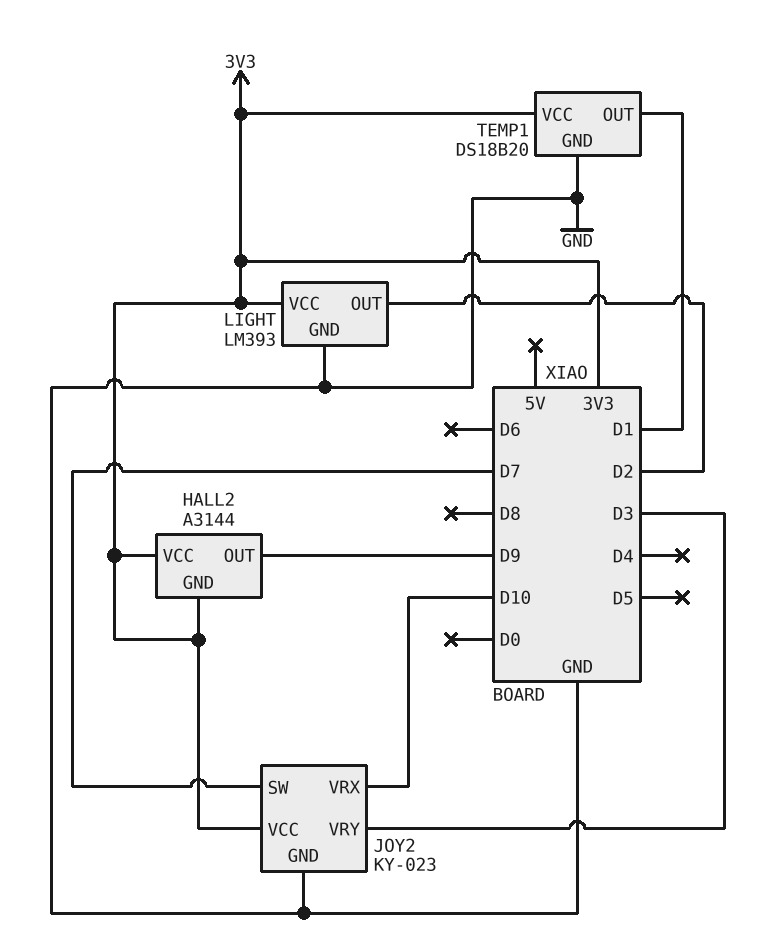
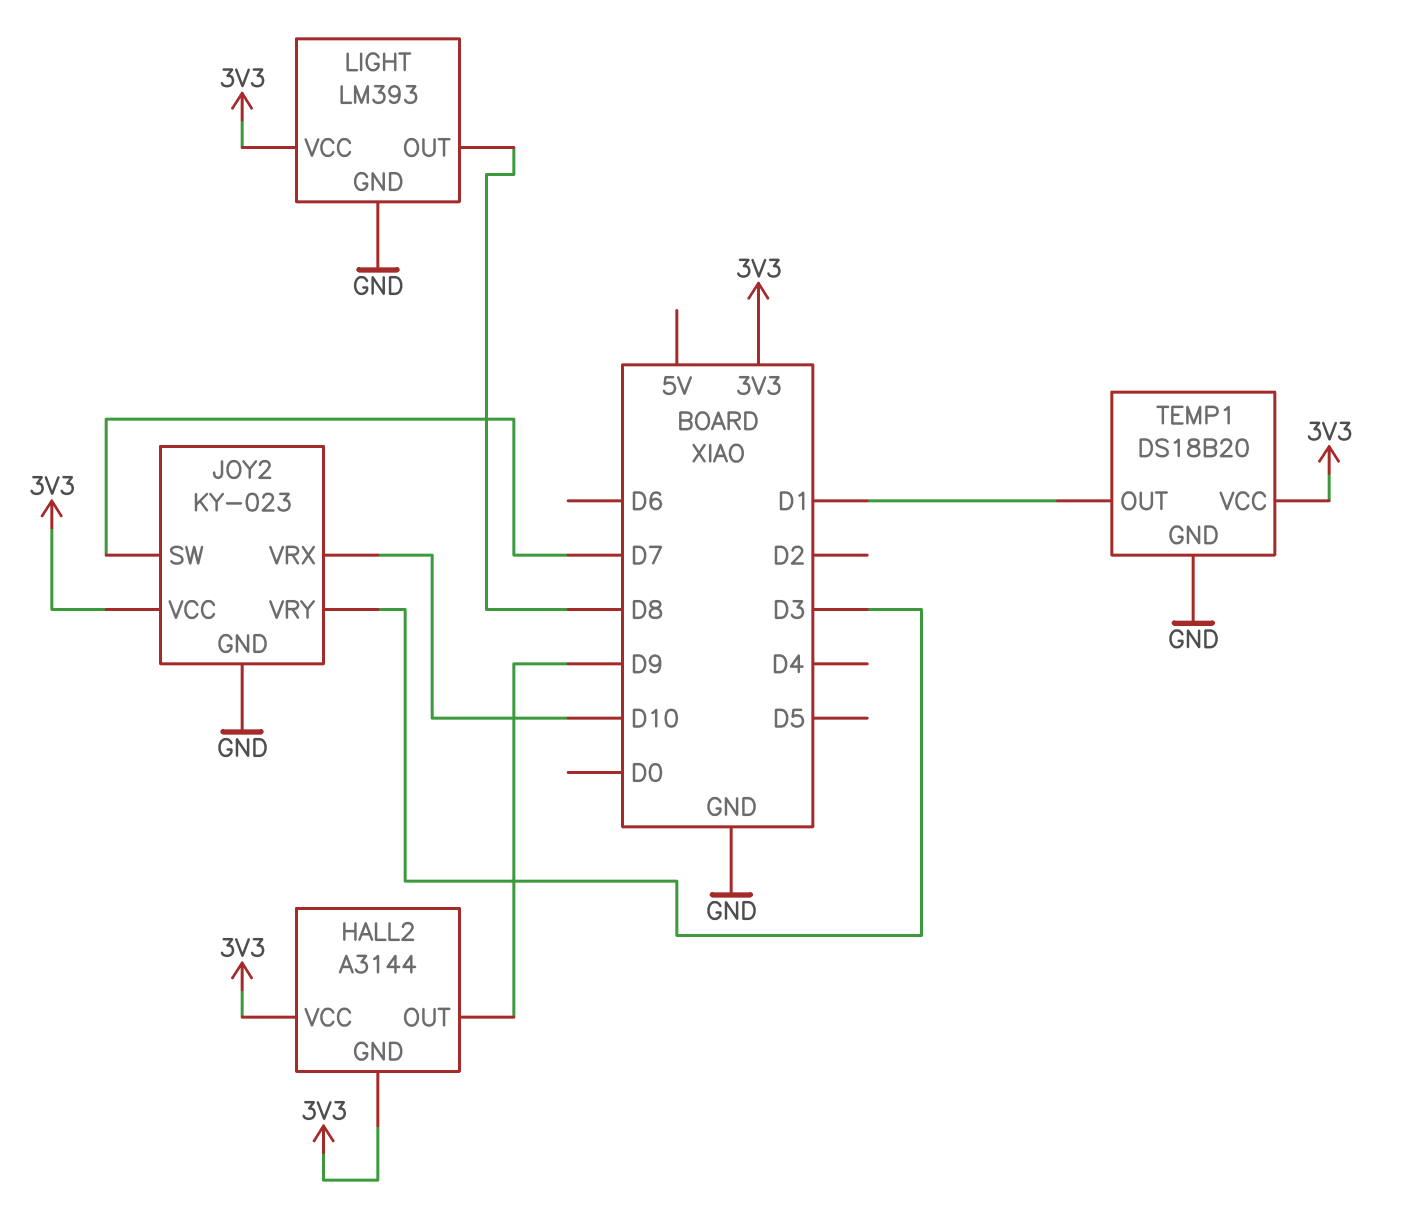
LIGHT pin OUT: D2 -> D8

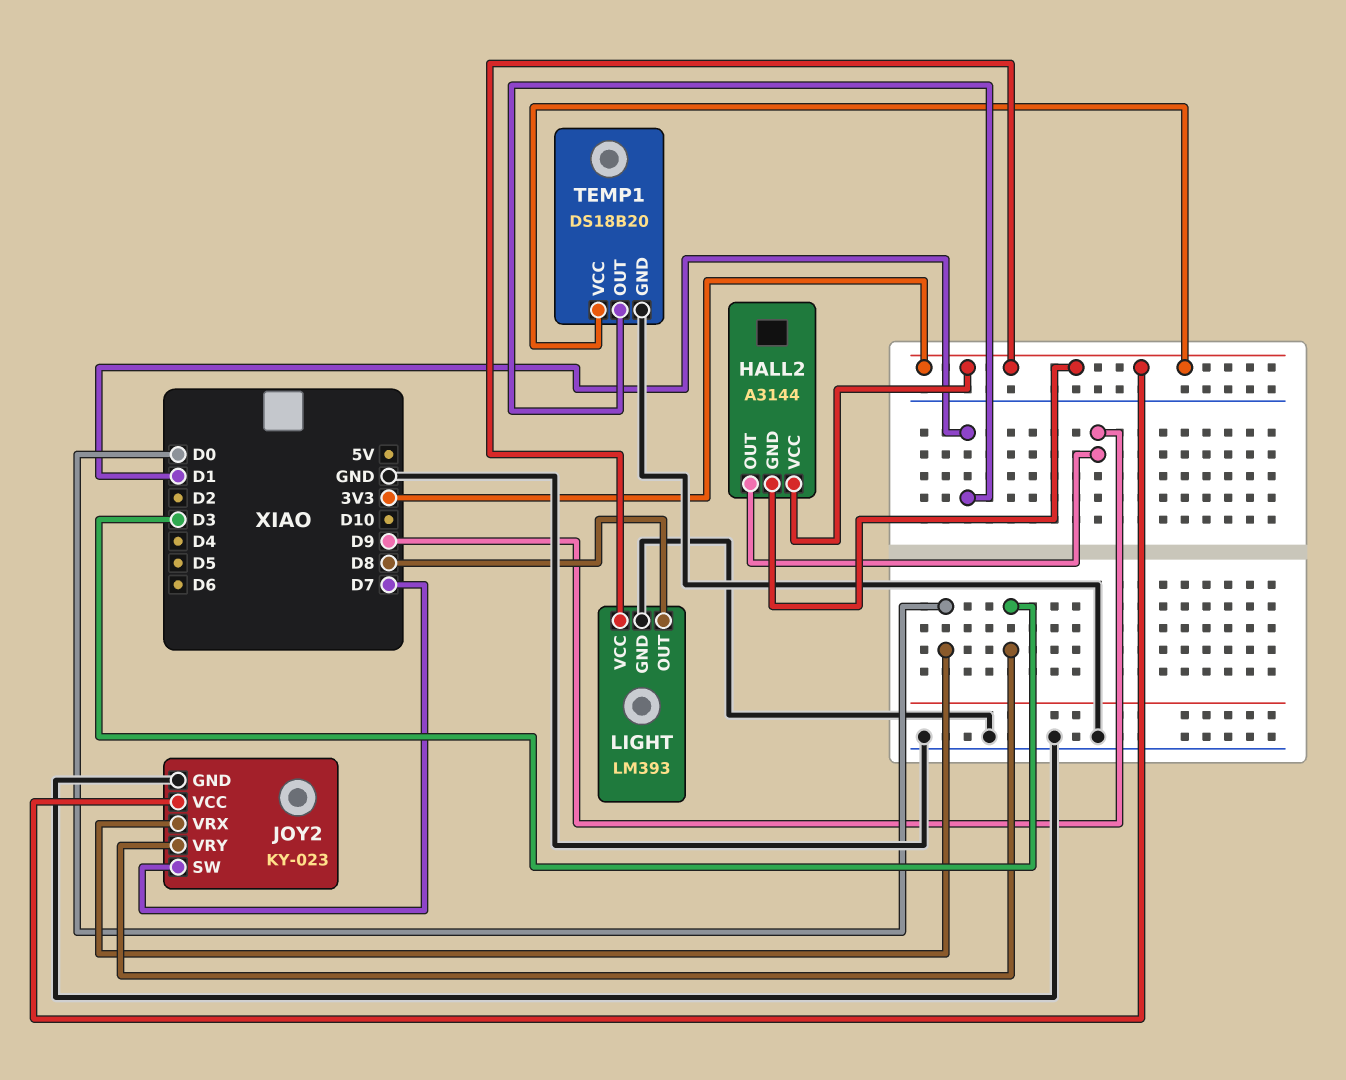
JOY2 pin VRX: D10 -> D0

